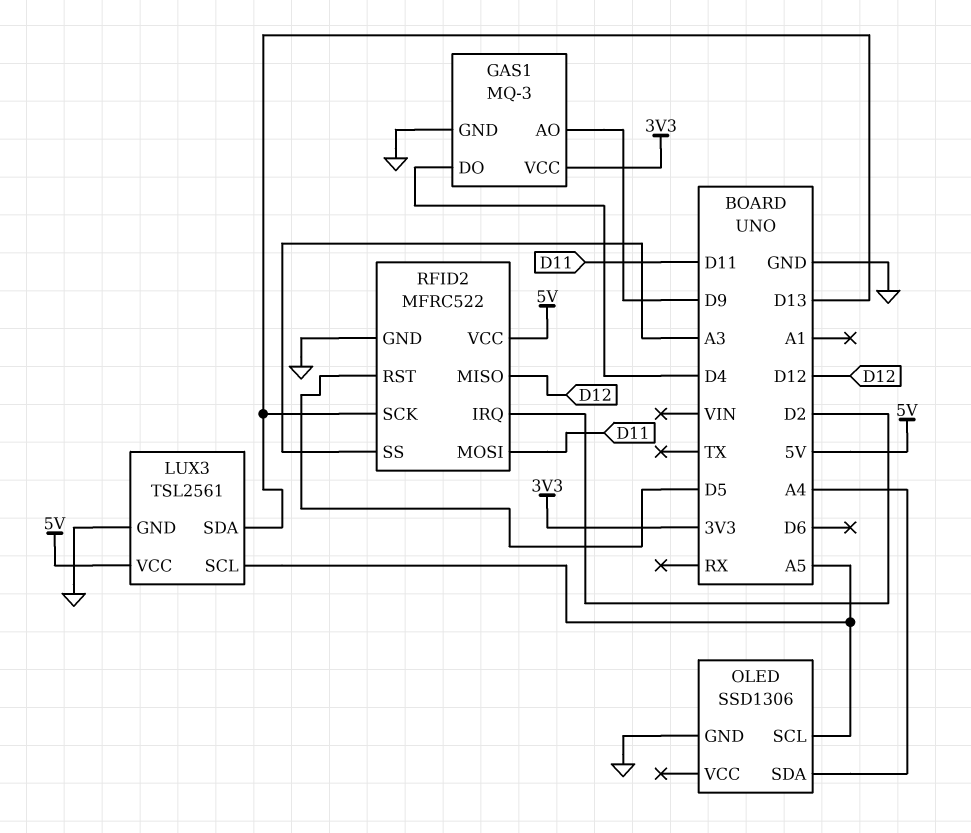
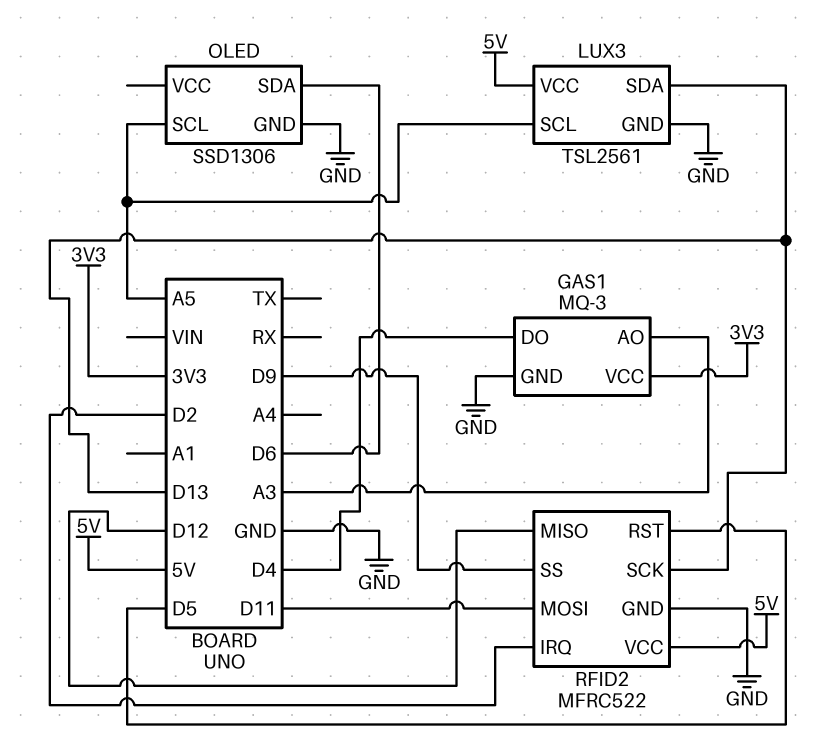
GAS1 pin AO: D9 -> A3
OLED pin SDA: A4 -> D6
RFID2 pin SS: A3 -> D9

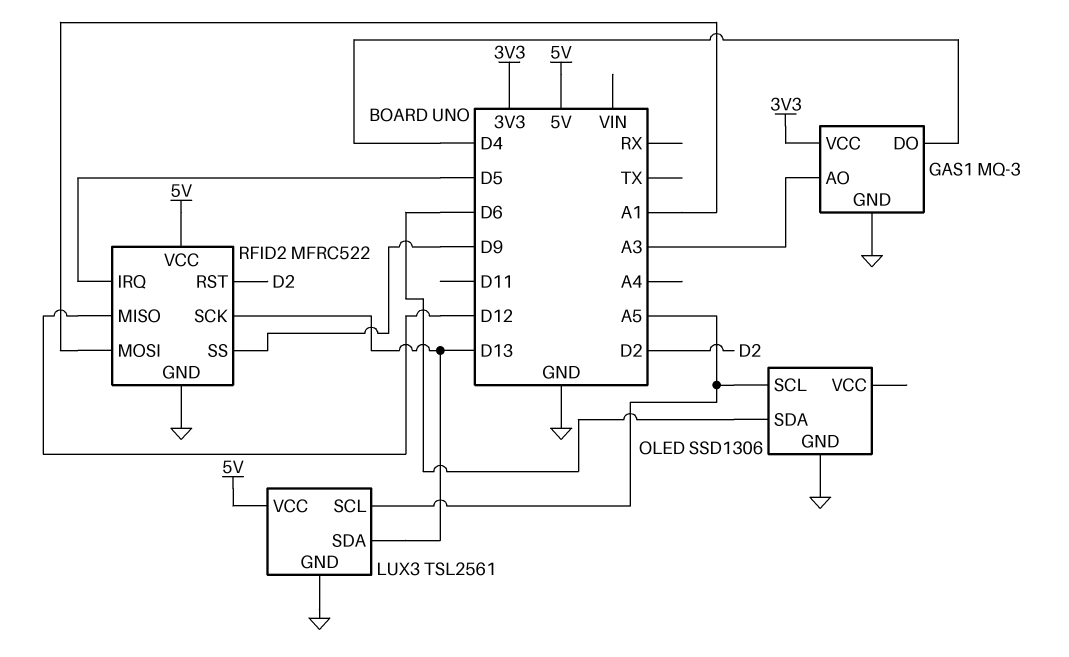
RFID2 pin IRQ: D2 -> D5
RFID2 pin MOSI: D11 -> A1
RFID2 pin RST: D5 -> D2

